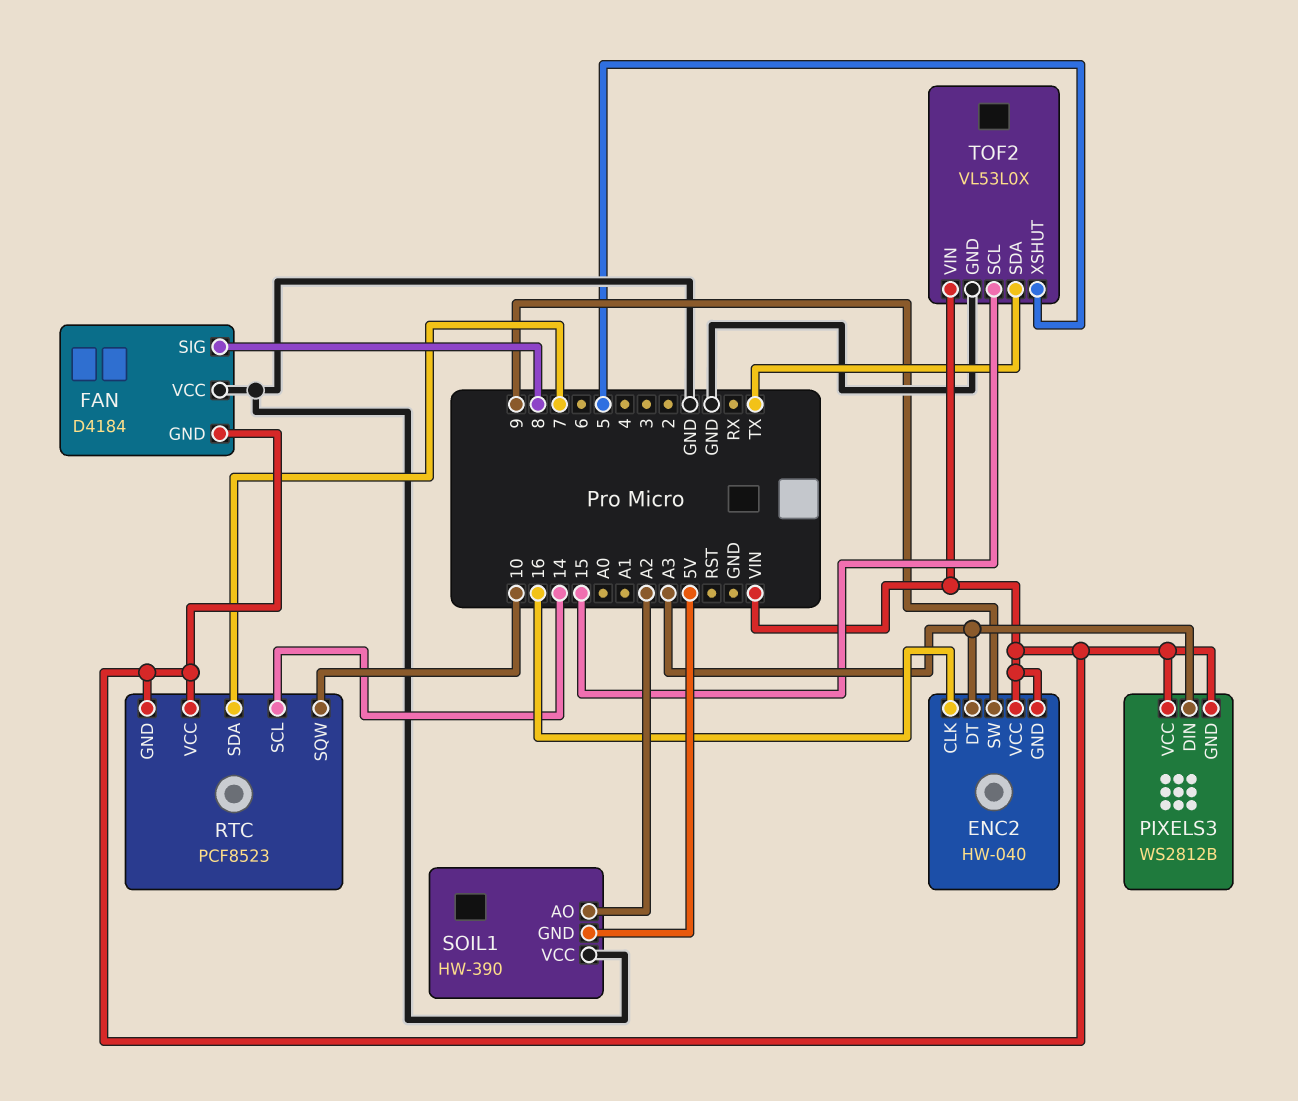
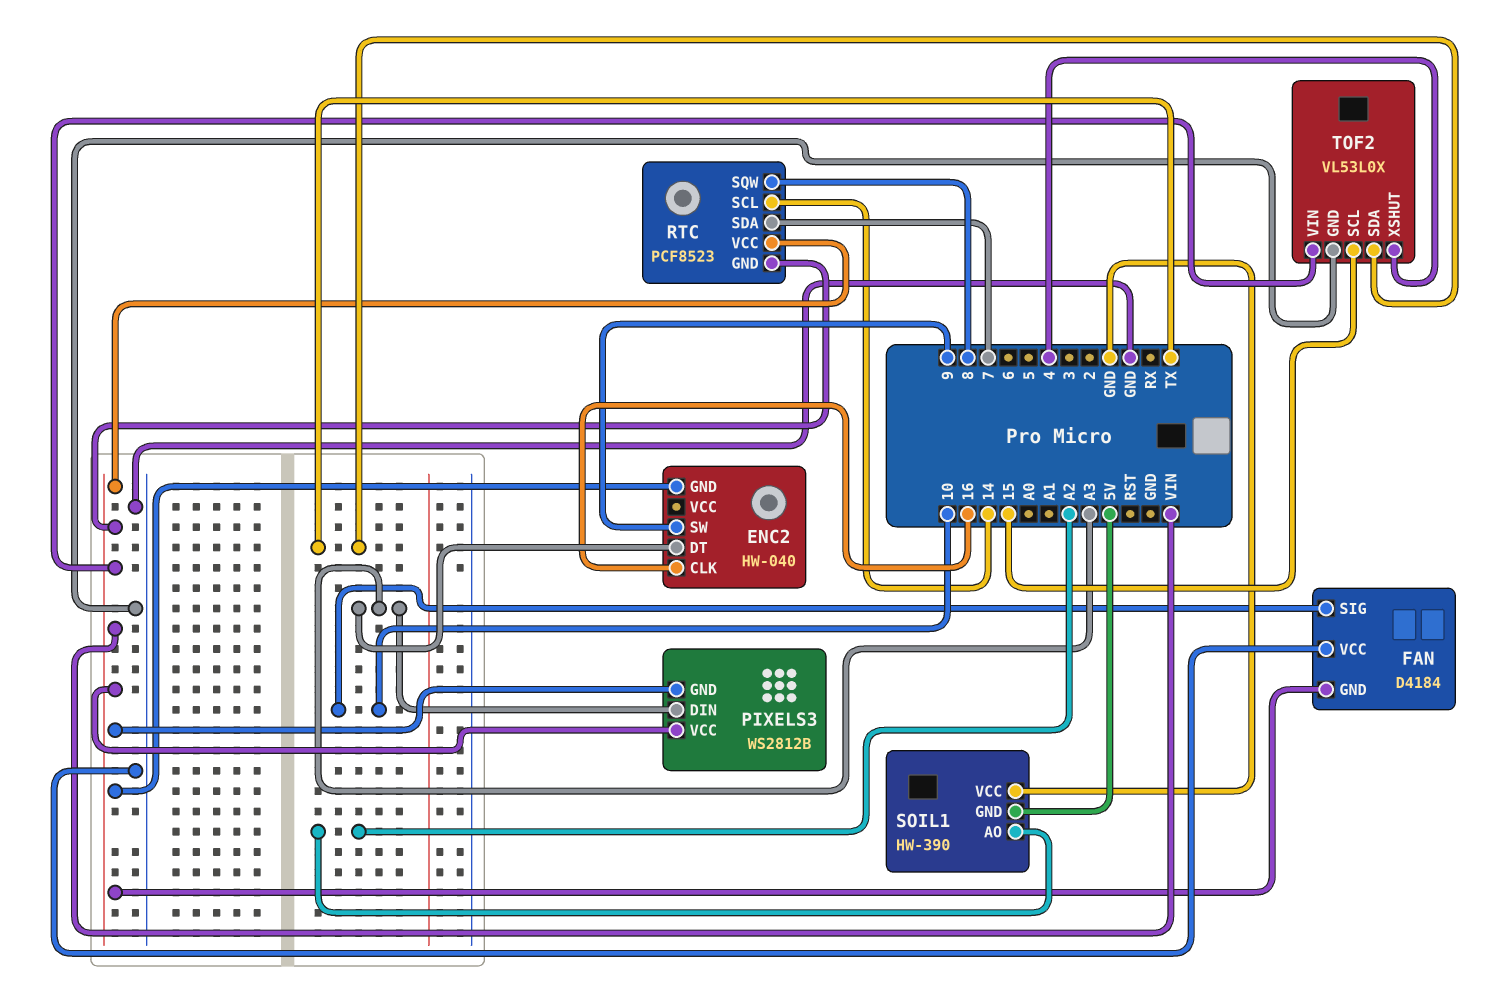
ENC2 pin VCC: VIN -> none
FAN pin SIG: 8 -> 10
RTC pin SQW: 10 -> 8
TOF2 pin XSHUT: 5 -> 4

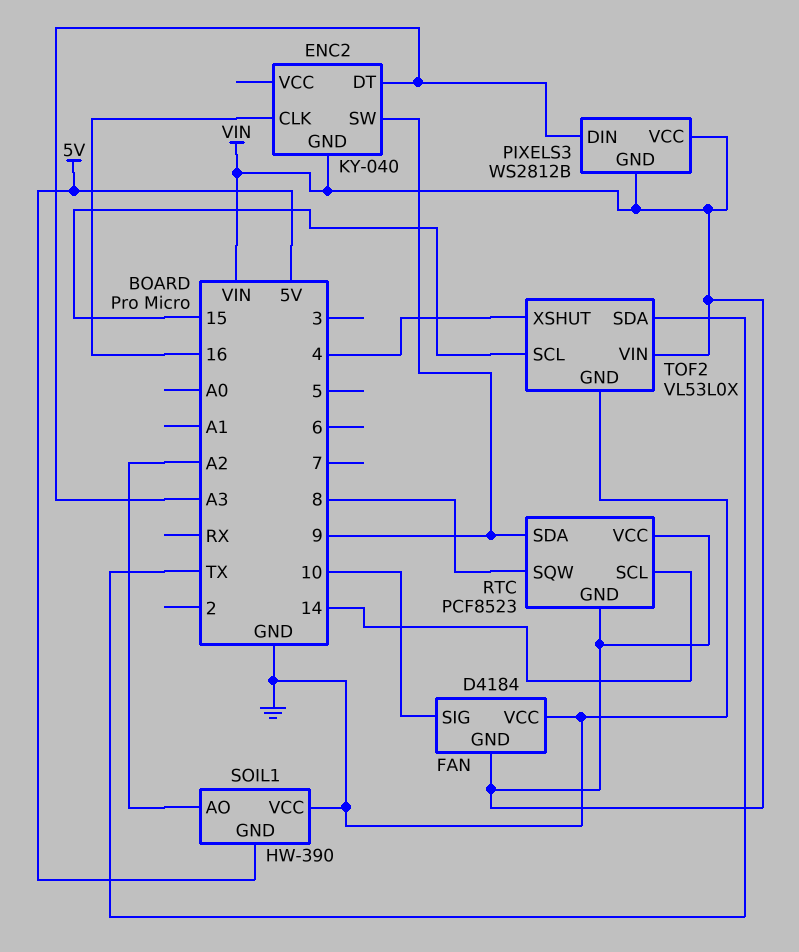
ENC2: HW-040 -> KY-040
RTC pin SDA: 7 -> 9

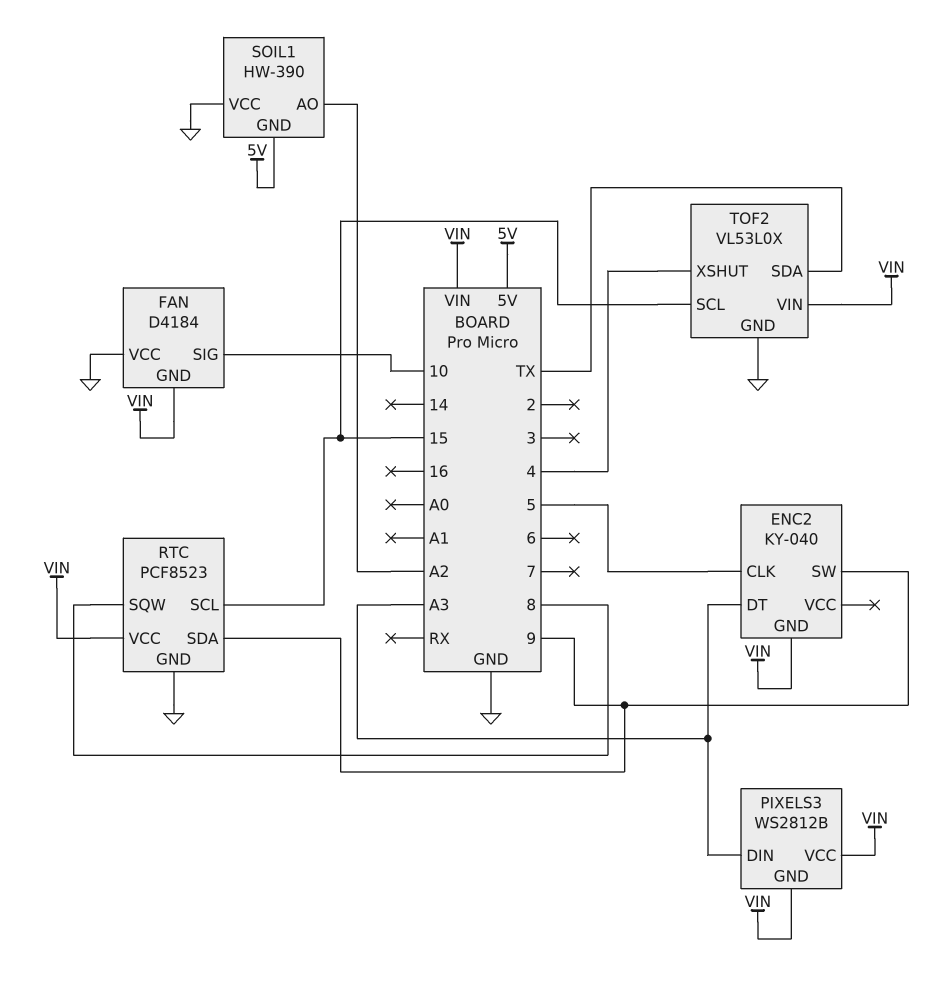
ENC2 pin CLK: 16 -> 5
RTC pin GND: VIN -> GND
RTC pin SCL: 14 -> 15

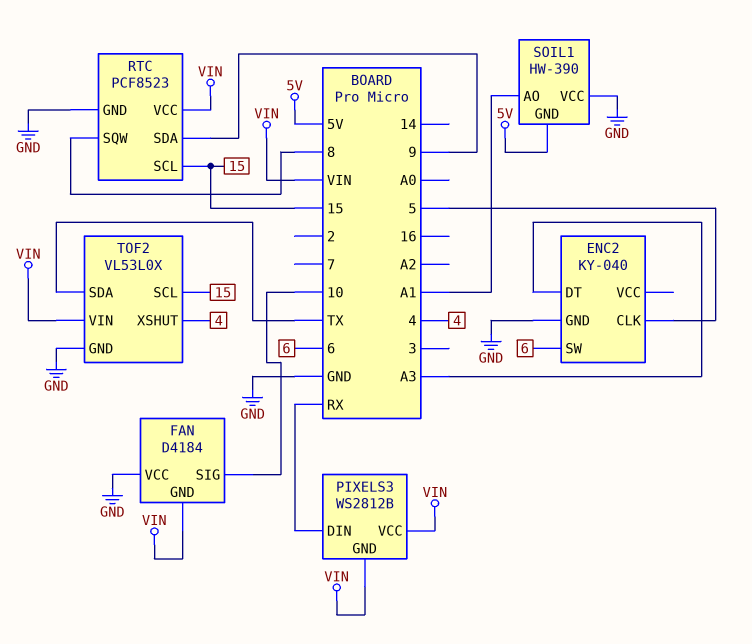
ENC2 pin GND: VIN -> GND
ENC2 pin SW: 9 -> 6
PIXELS3 pin DIN: A3 -> RX
SOIL1 pin AO: A2 -> A1

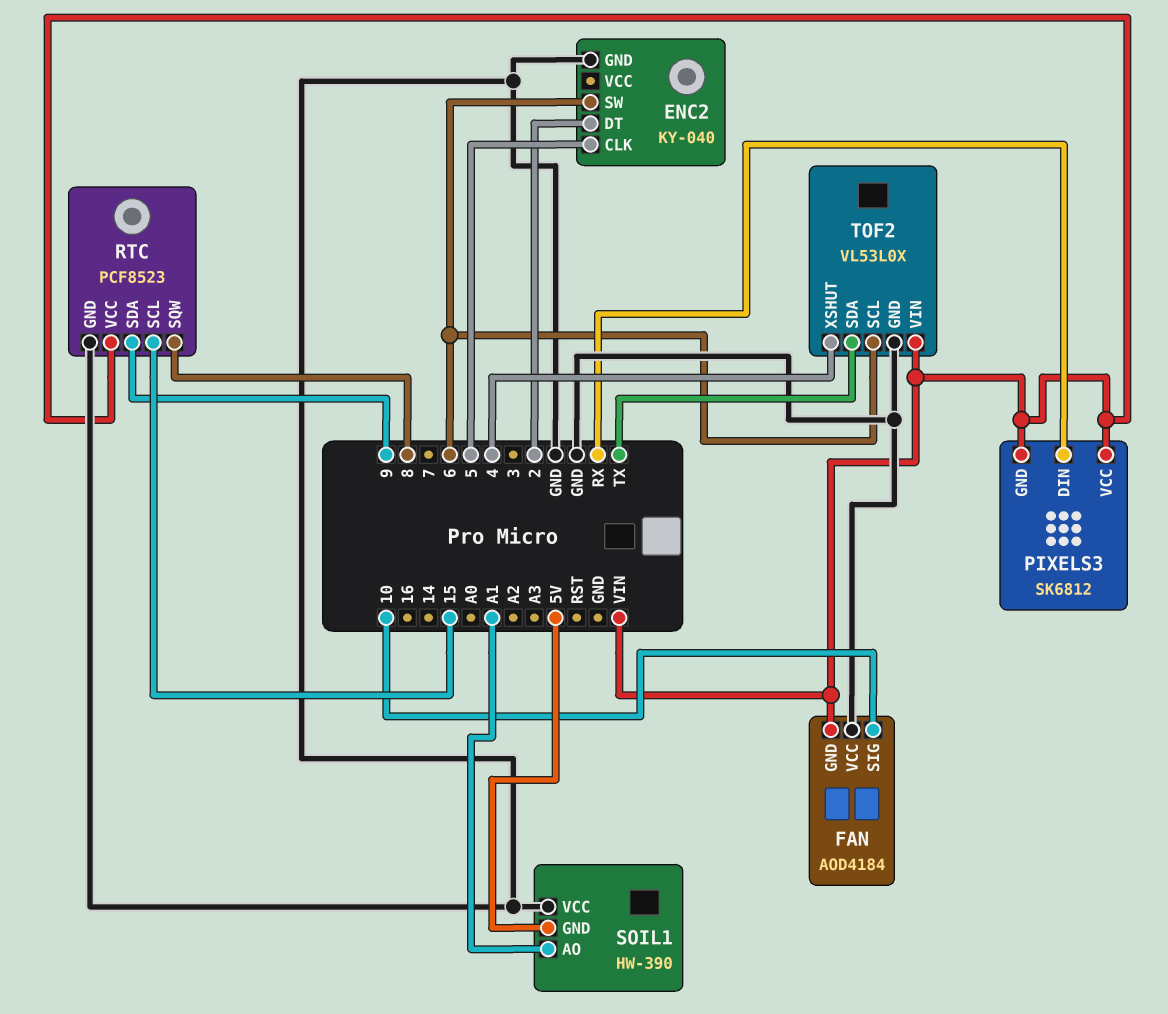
ENC2 pin DT: A3 -> 2
FAN: D4184 -> AOD4184
PIXELS3: WS2812B -> SK6812
TOF2 pin SCL: 15 -> 6

